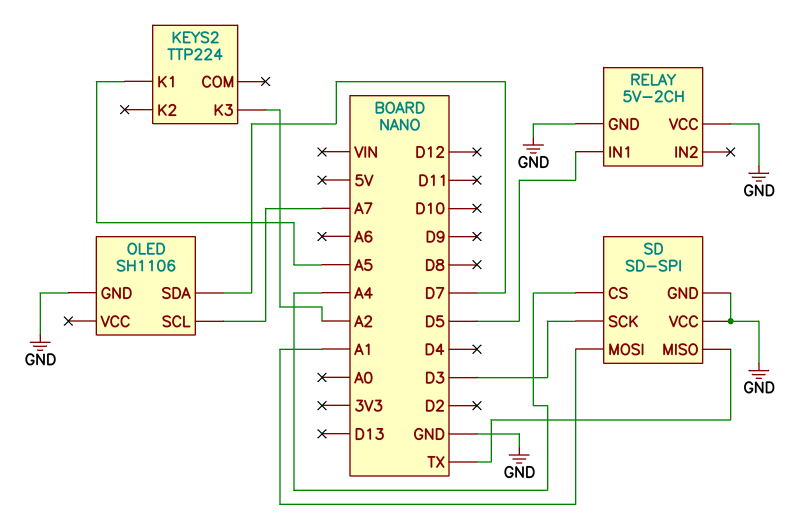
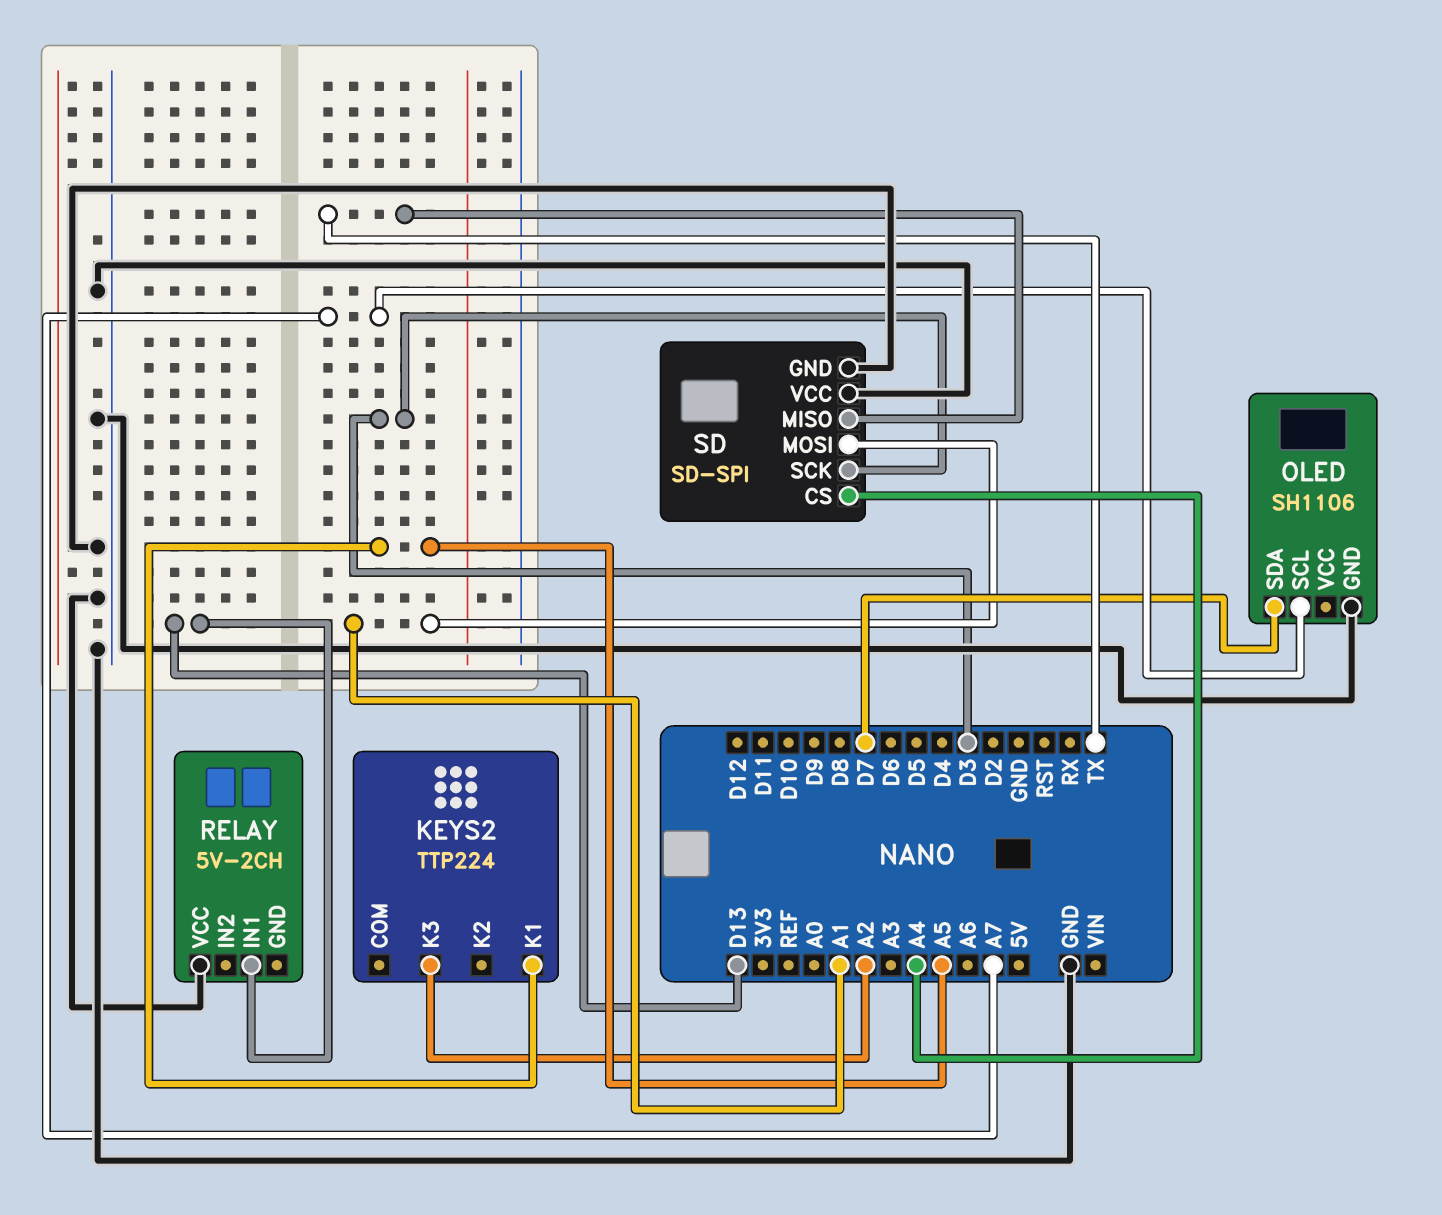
RELAY pin GND: GND -> none
RELAY pin IN1: D5 -> D13

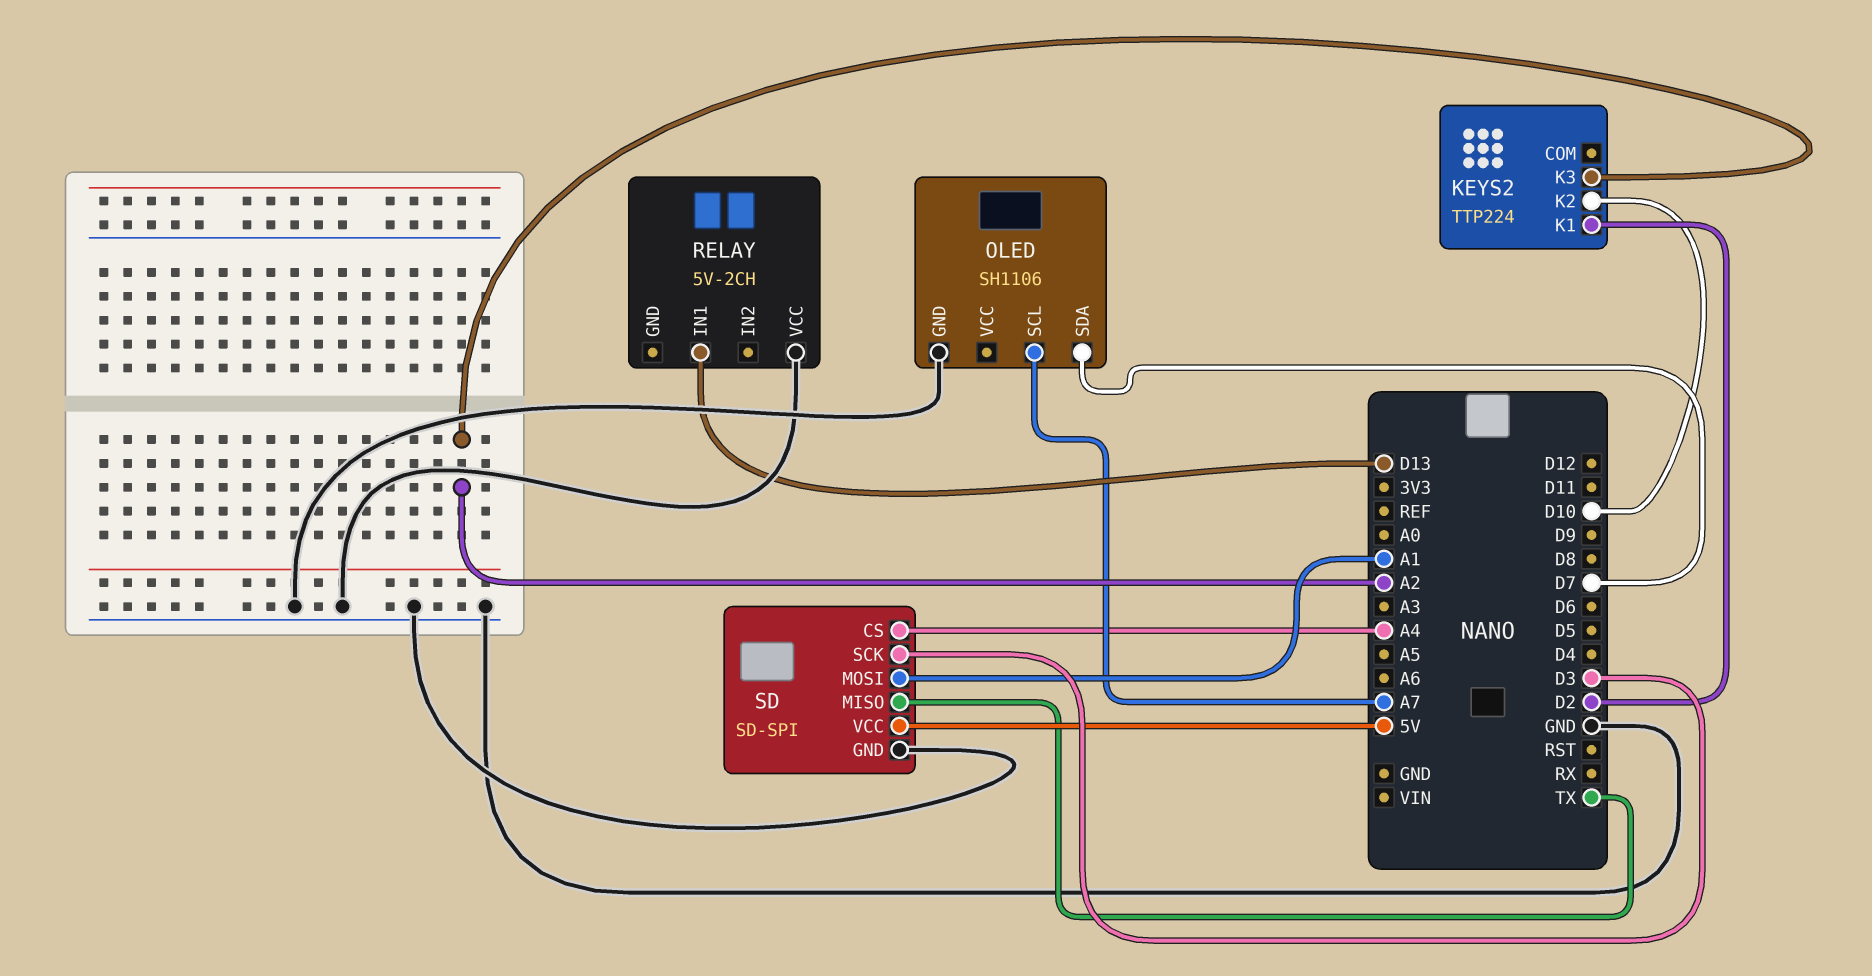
KEYS2 pin K1: A5 -> D2
KEYS2 pin K2: none -> D10
SD pin VCC: GND -> 5V

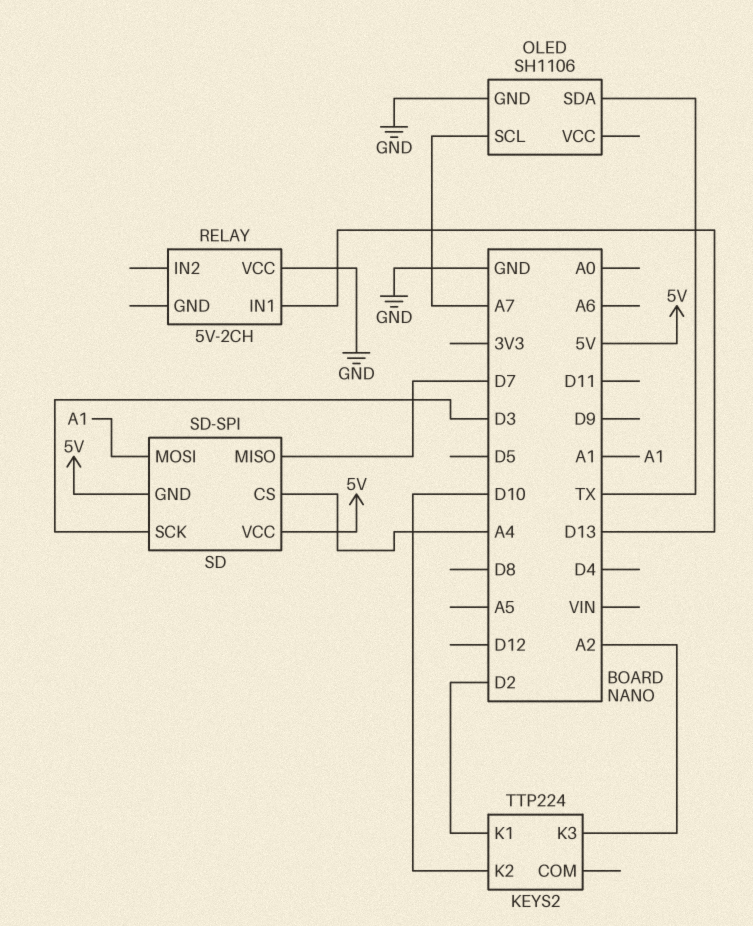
OLED pin SDA: D7 -> TX
SD pin GND: GND -> 5V
SD pin MISO: TX -> D7

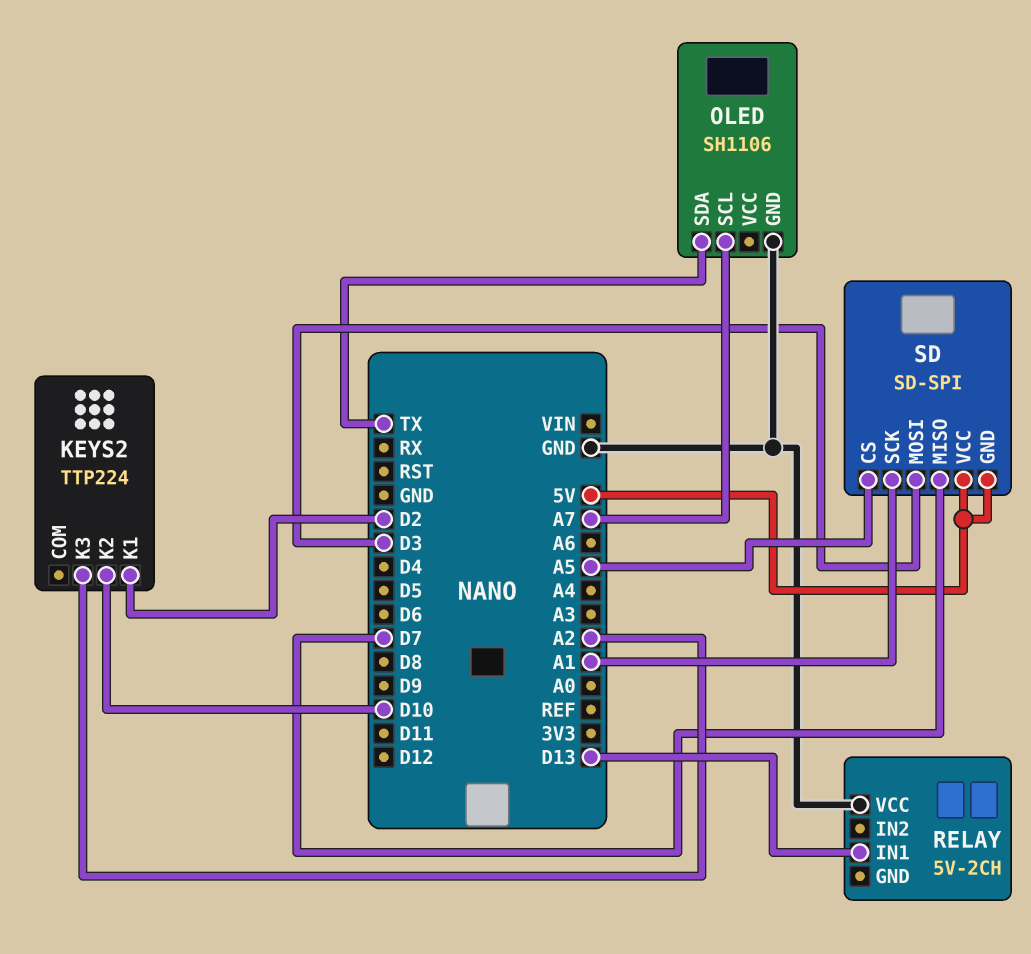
SD pin CS: A4 -> A5
SD pin MOSI: A1 -> D3
SD pin SCK: D3 -> A1

